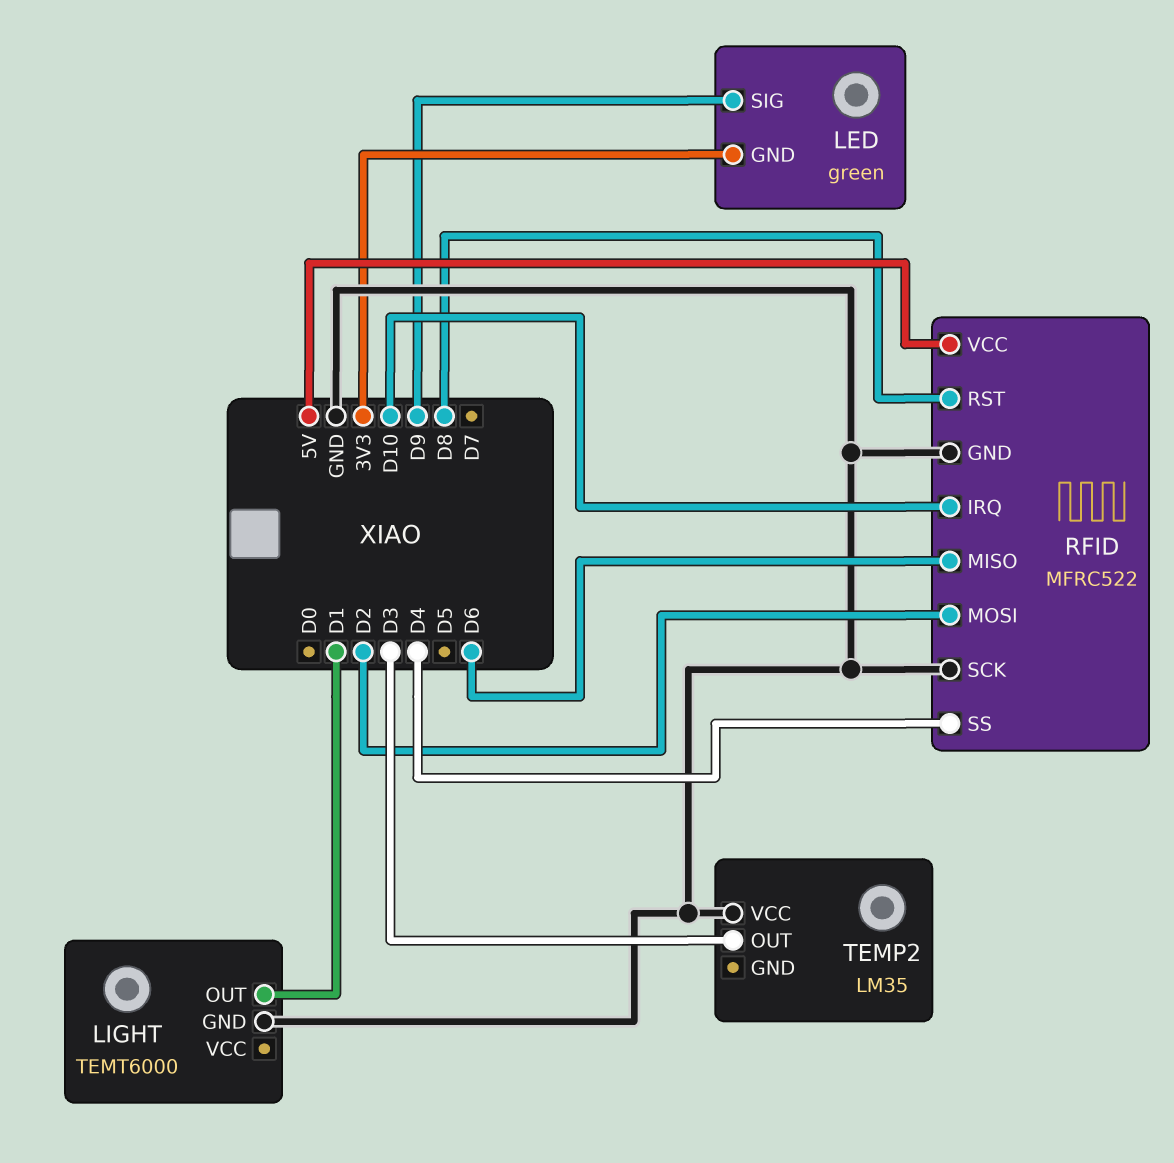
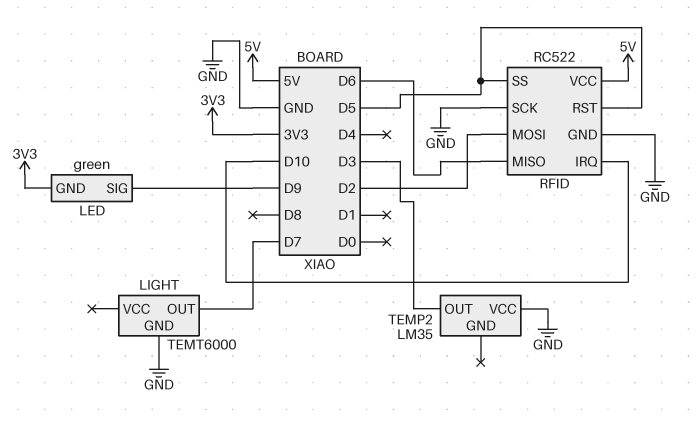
LIGHT pin OUT: D1 -> D7
RFID: MFRC522 -> RC522
RFID pin RST: D8 -> D5
RFID pin SS: D4 -> D5

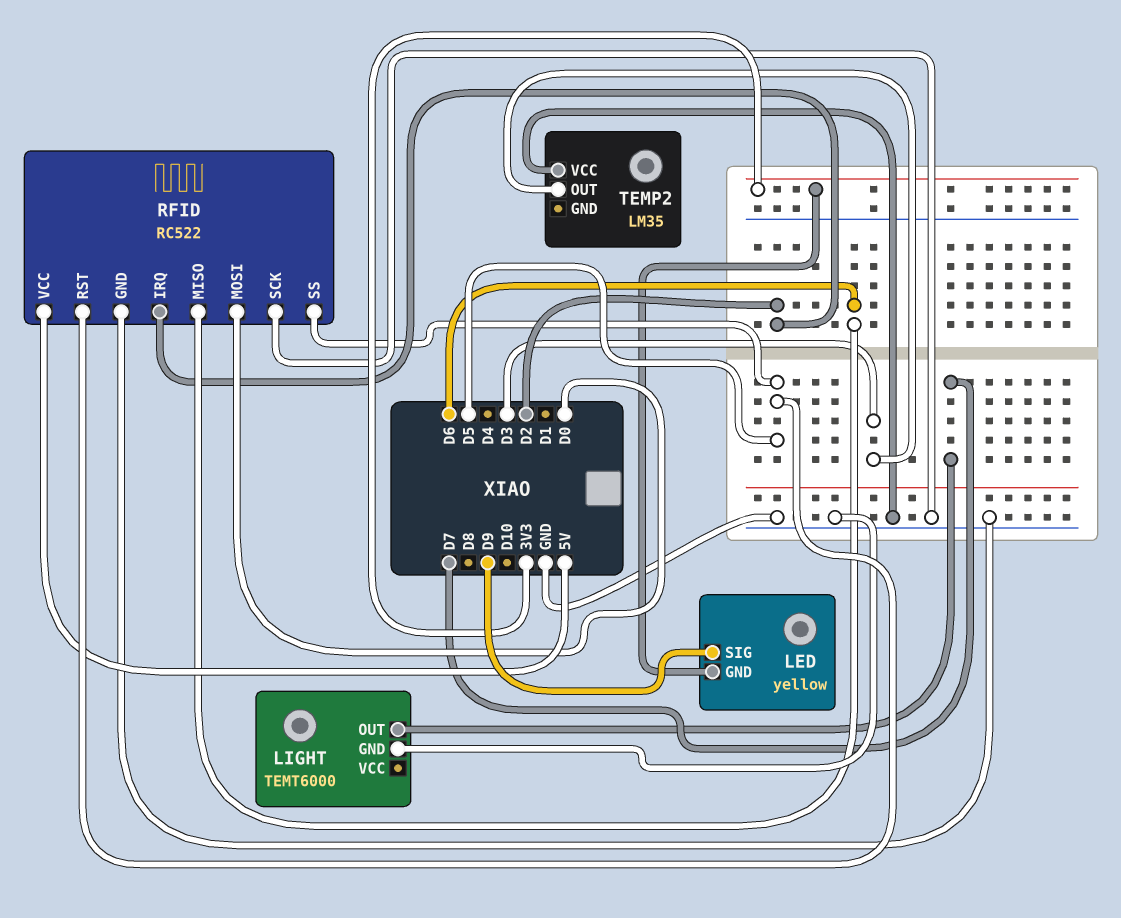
LED: green -> yellow
RFID pin IRQ: D10 -> D2
RFID pin MOSI: D2 -> D0

